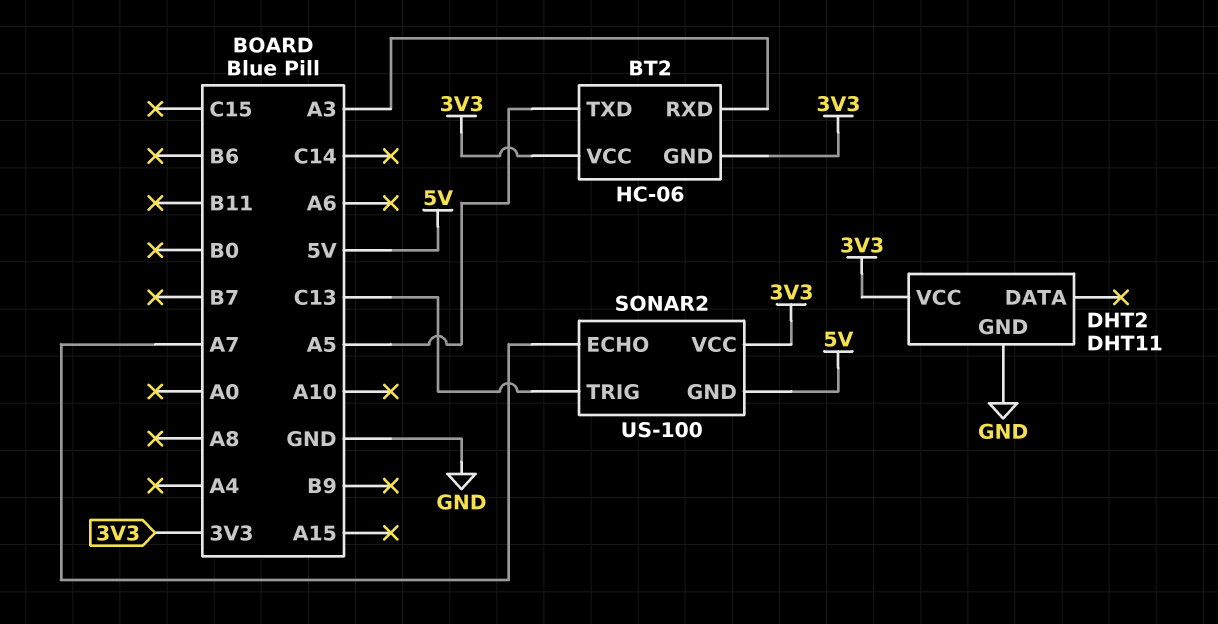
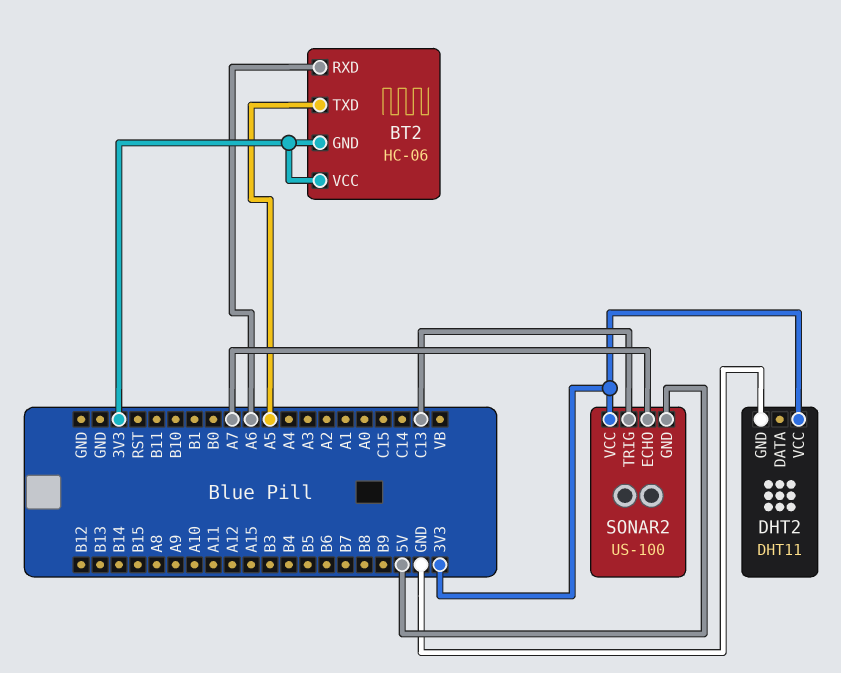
BT2 pin RXD: A3 -> A6

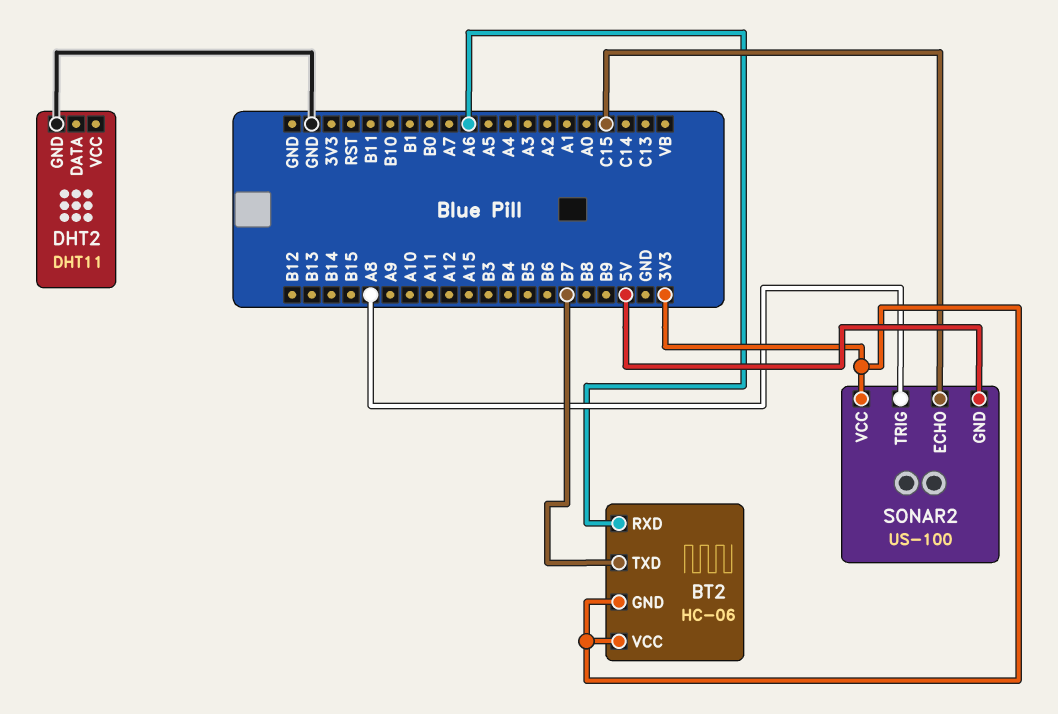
BT2 pin TXD: A5 -> B7
DHT2 pin VCC: 3V3 -> none
SONAR2 pin ECHO: A7 -> C15
SONAR2 pin TRIG: C13 -> A8

